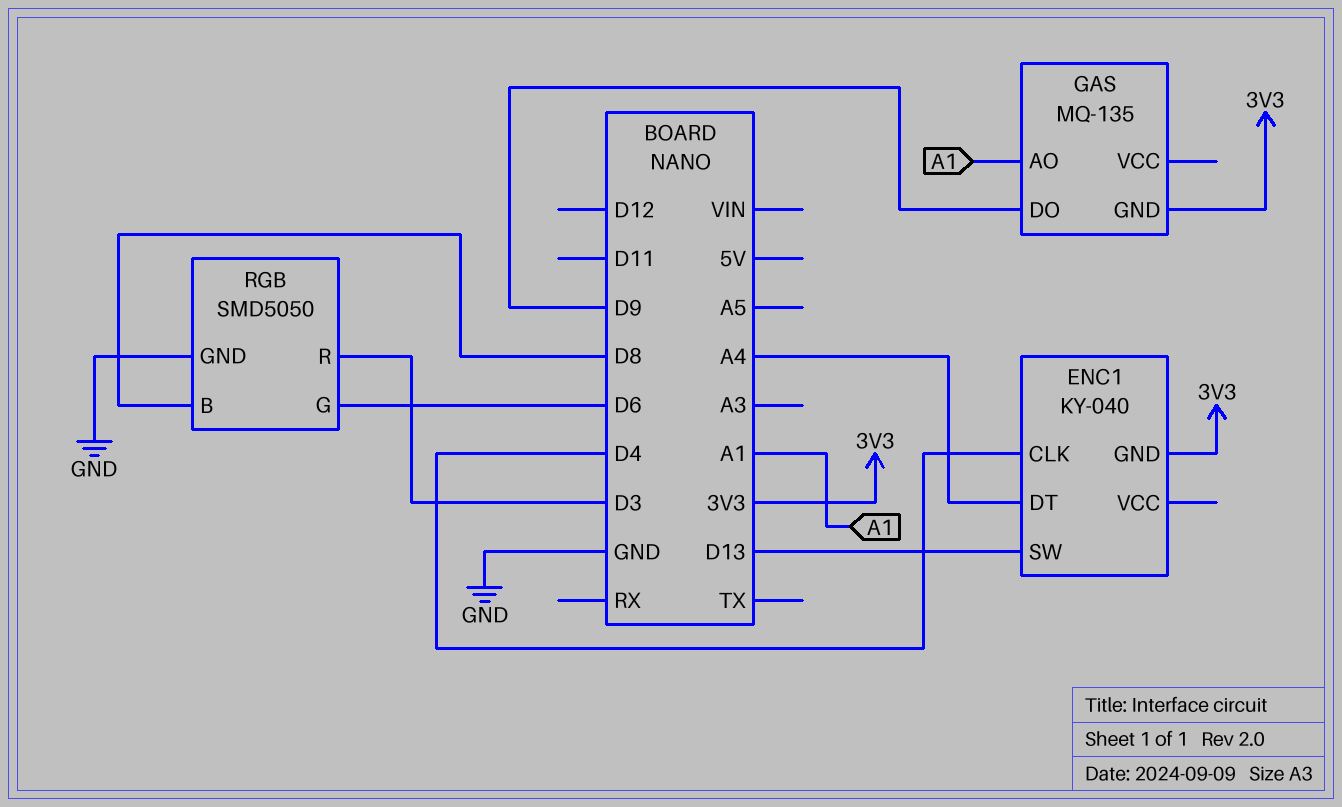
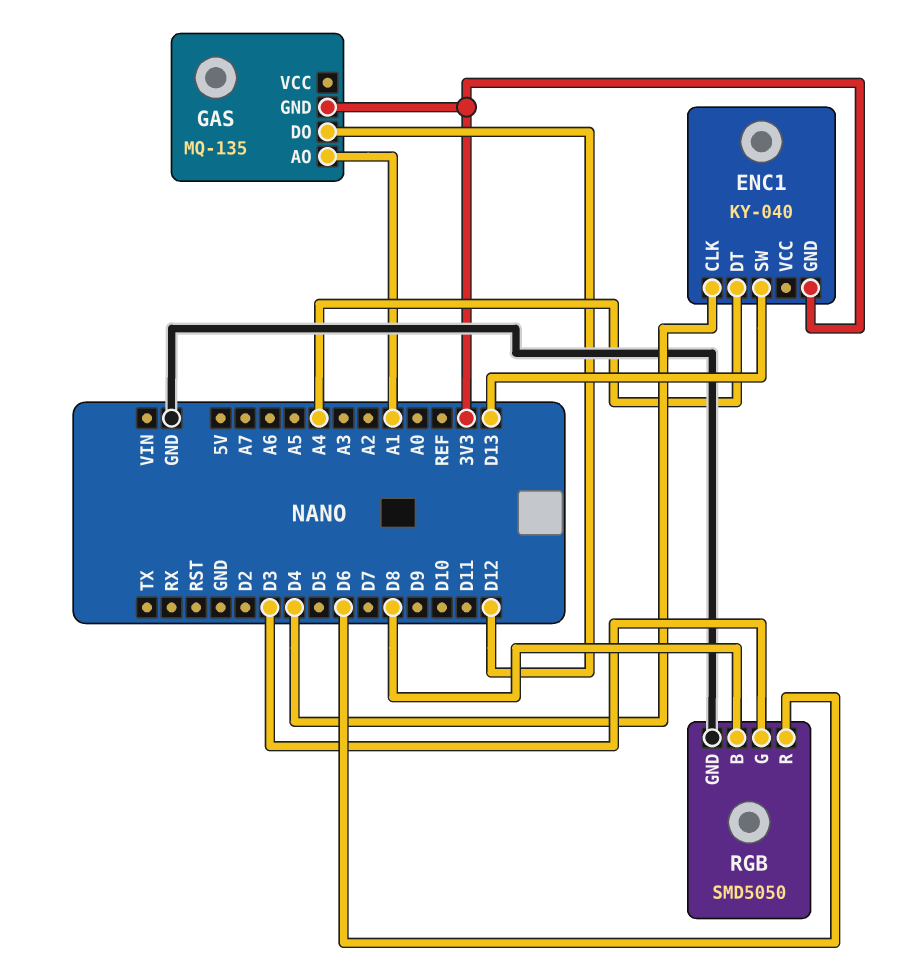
GAS pin DO: D9 -> D12
RGB pin G: D6 -> D3
RGB pin R: D3 -> D6

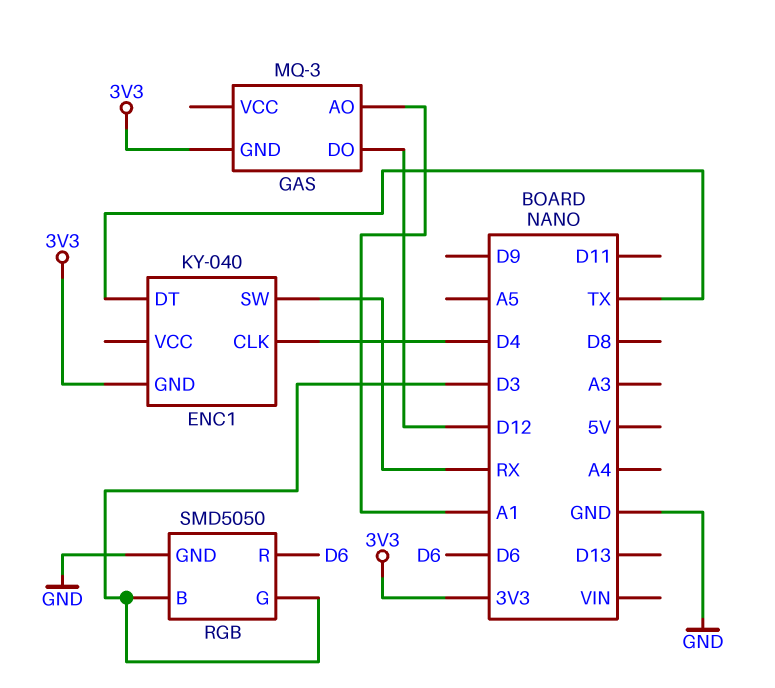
ENC1 pin DT: A4 -> TX
ENC1 pin SW: D13 -> RX
GAS: MQ-135 -> MQ-3
RGB pin B: D8 -> D3

